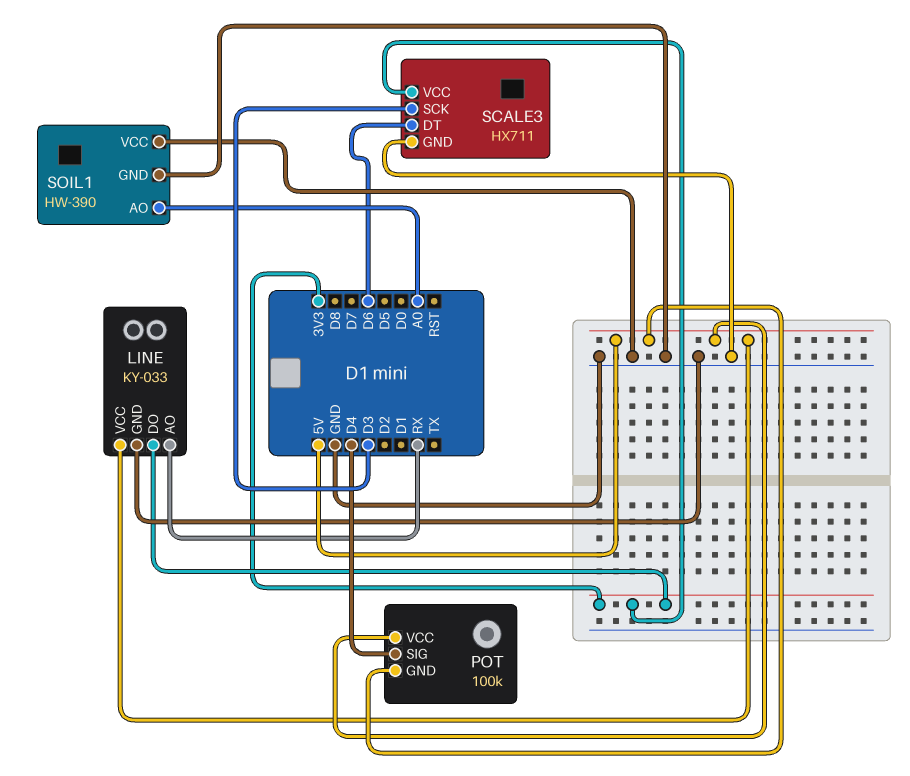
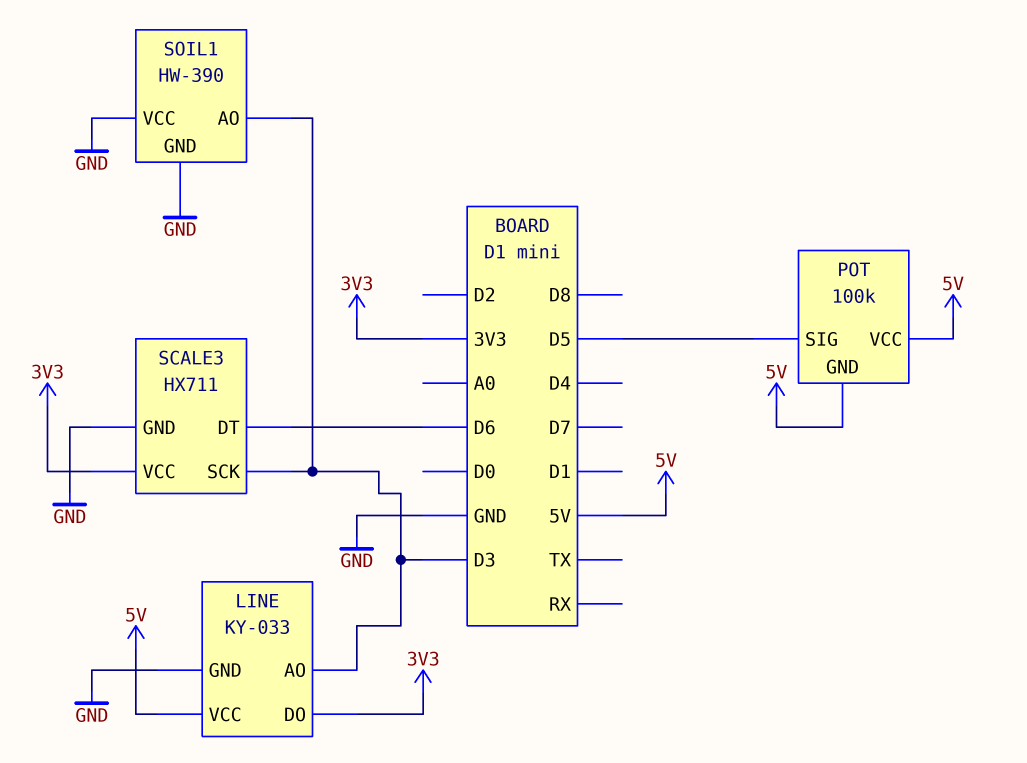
LINE pin AO: RX -> D3
POT pin SIG: D4 -> D5
SOIL1 pin AO: A0 -> D3

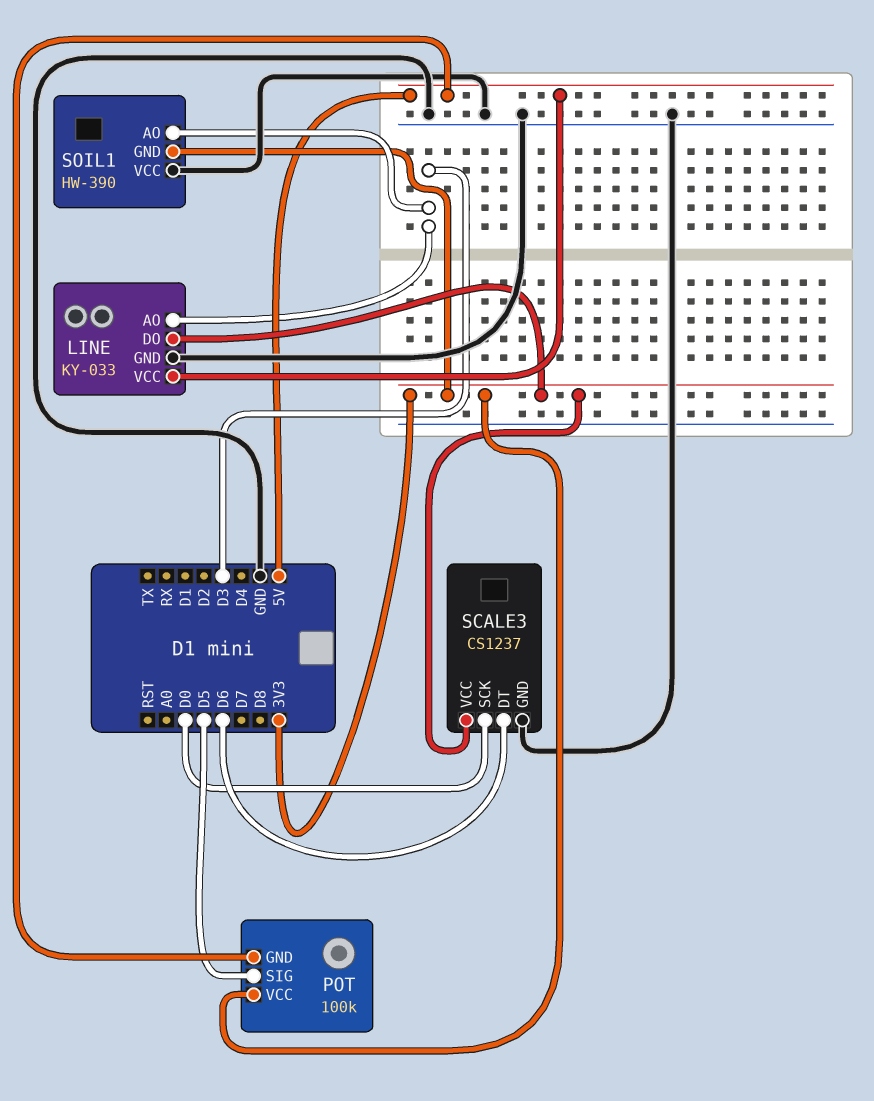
POT pin VCC: 5V -> 3V3
SCALE3: HX711 -> CS1237
SCALE3 pin SCK: D3 -> D0
SOIL1 pin GND: GND -> 3V3

